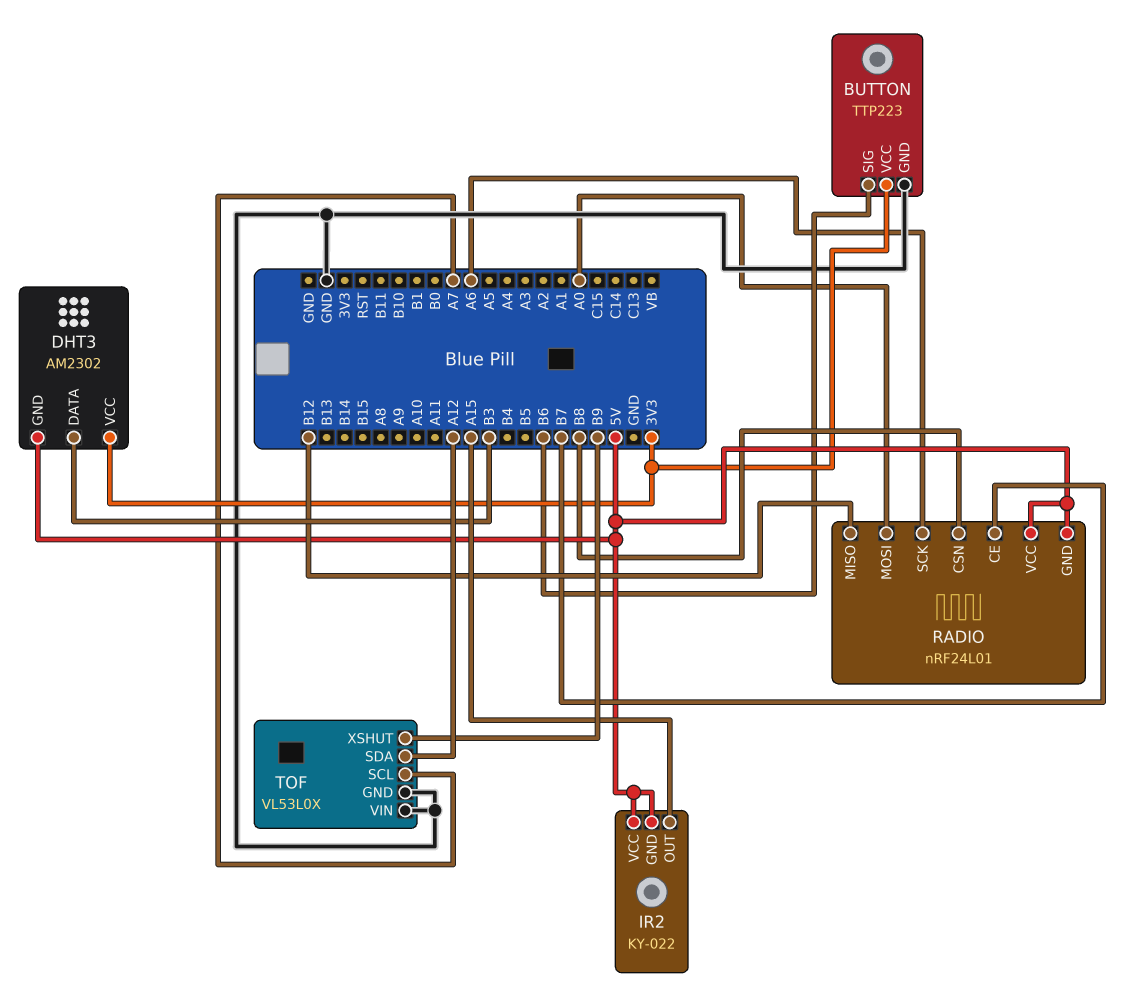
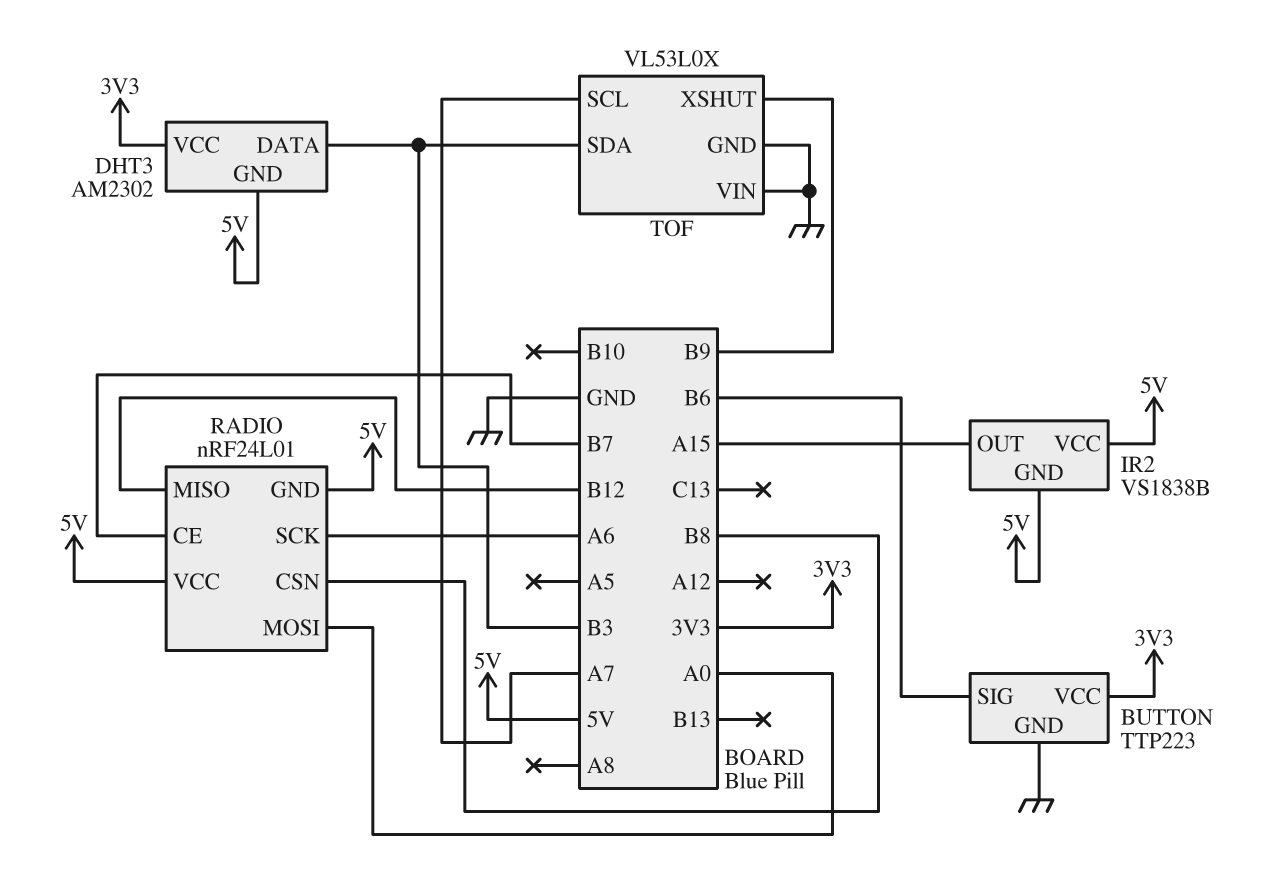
IR2: KY-022 -> VS1838B
TOF pin SDA: A12 -> B3

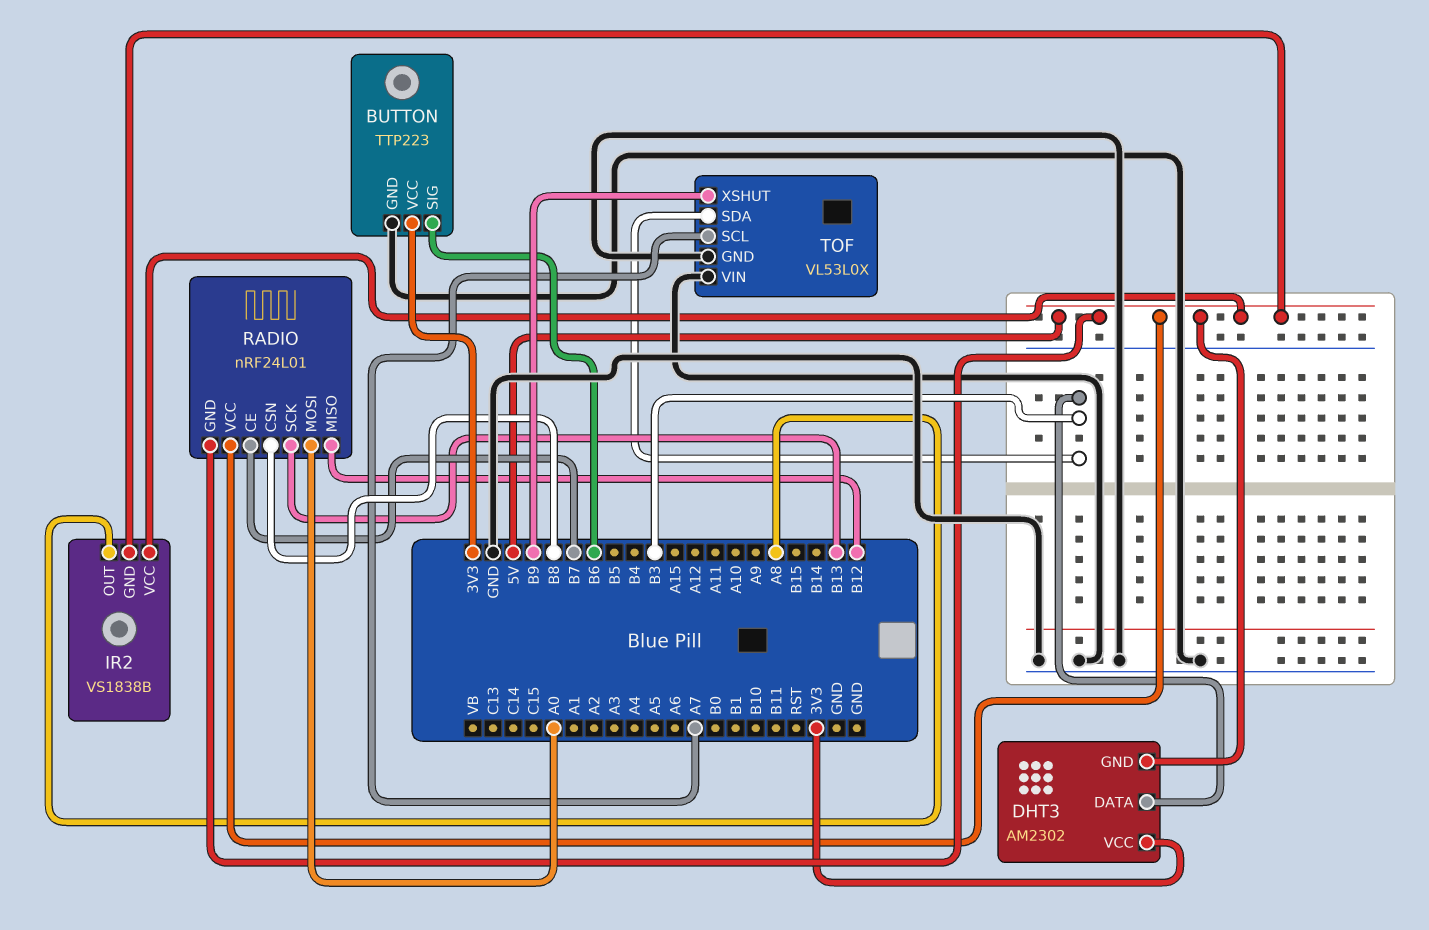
IR2 pin OUT: A15 -> A8
RADIO pin SCK: A6 -> B13

